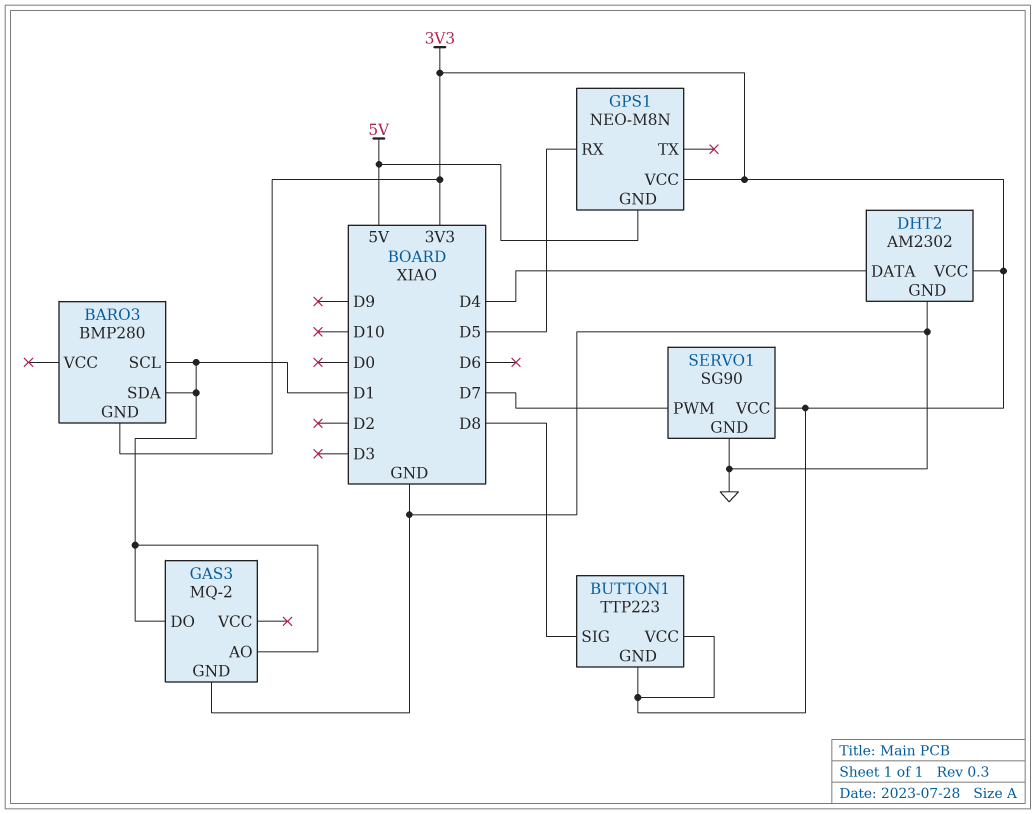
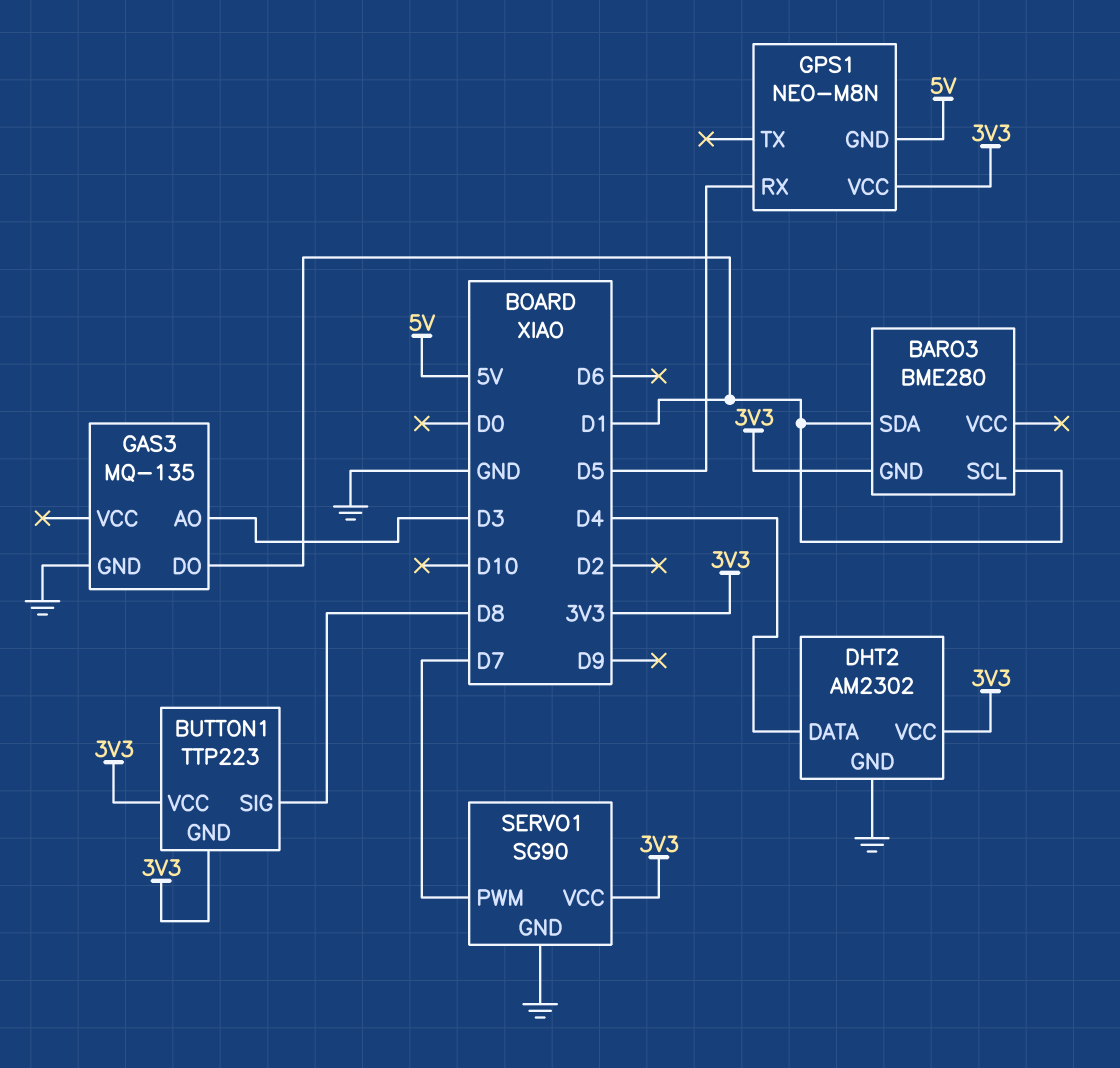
BARO3: BMP280 -> BME280
GAS3: MQ-2 -> MQ-135
GAS3 pin AO: D1 -> D3

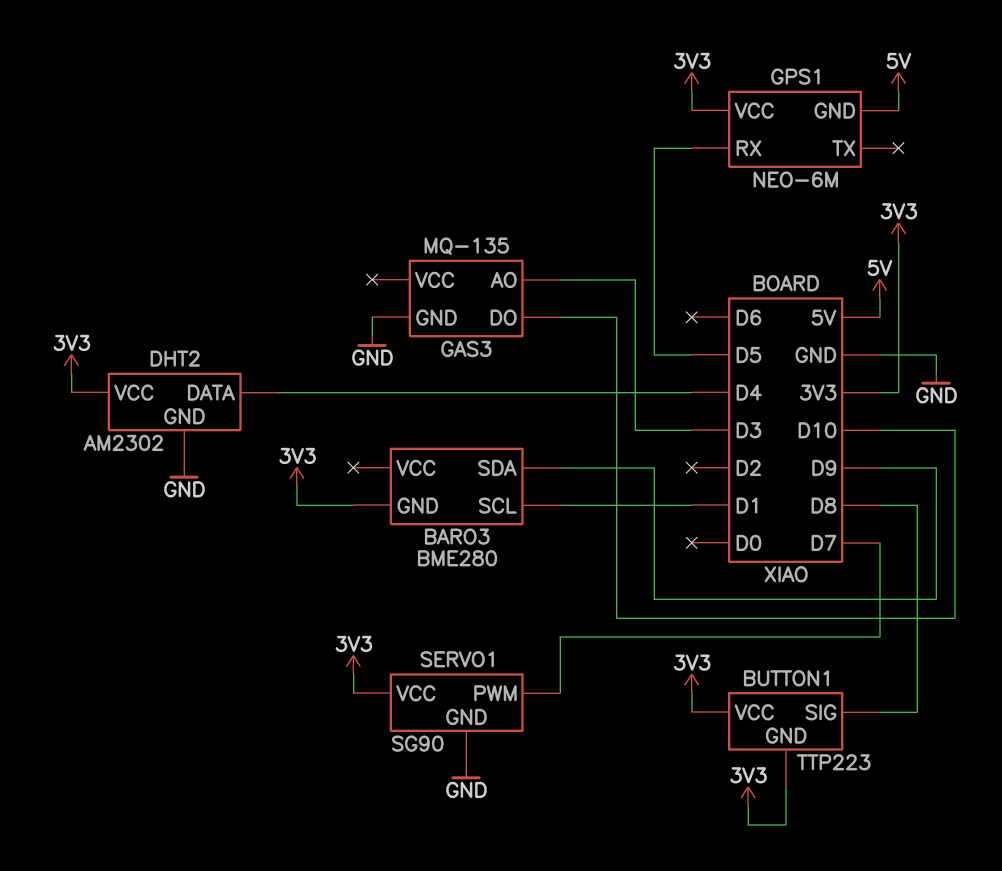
BARO3 pin SDA: D1 -> D9
GAS3 pin DO: D1 -> D10
GPS1: NEO-M8N -> NEO-6M

